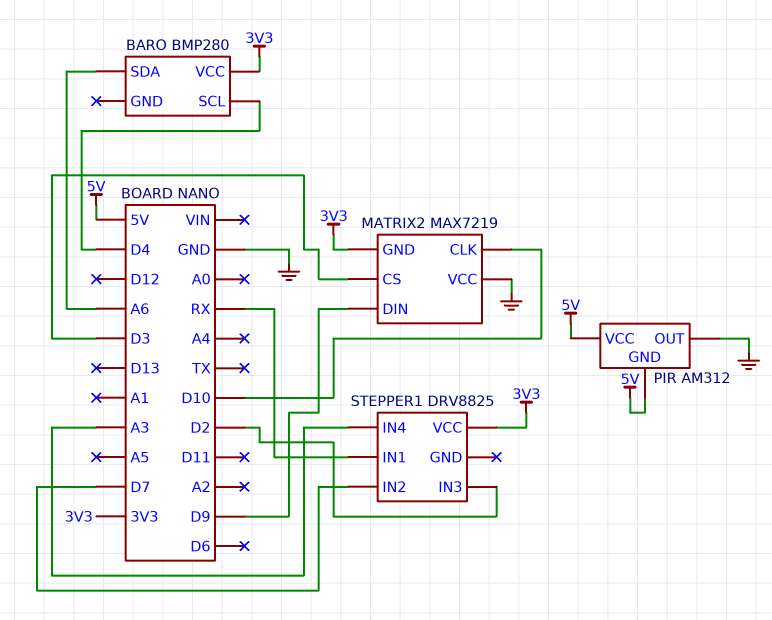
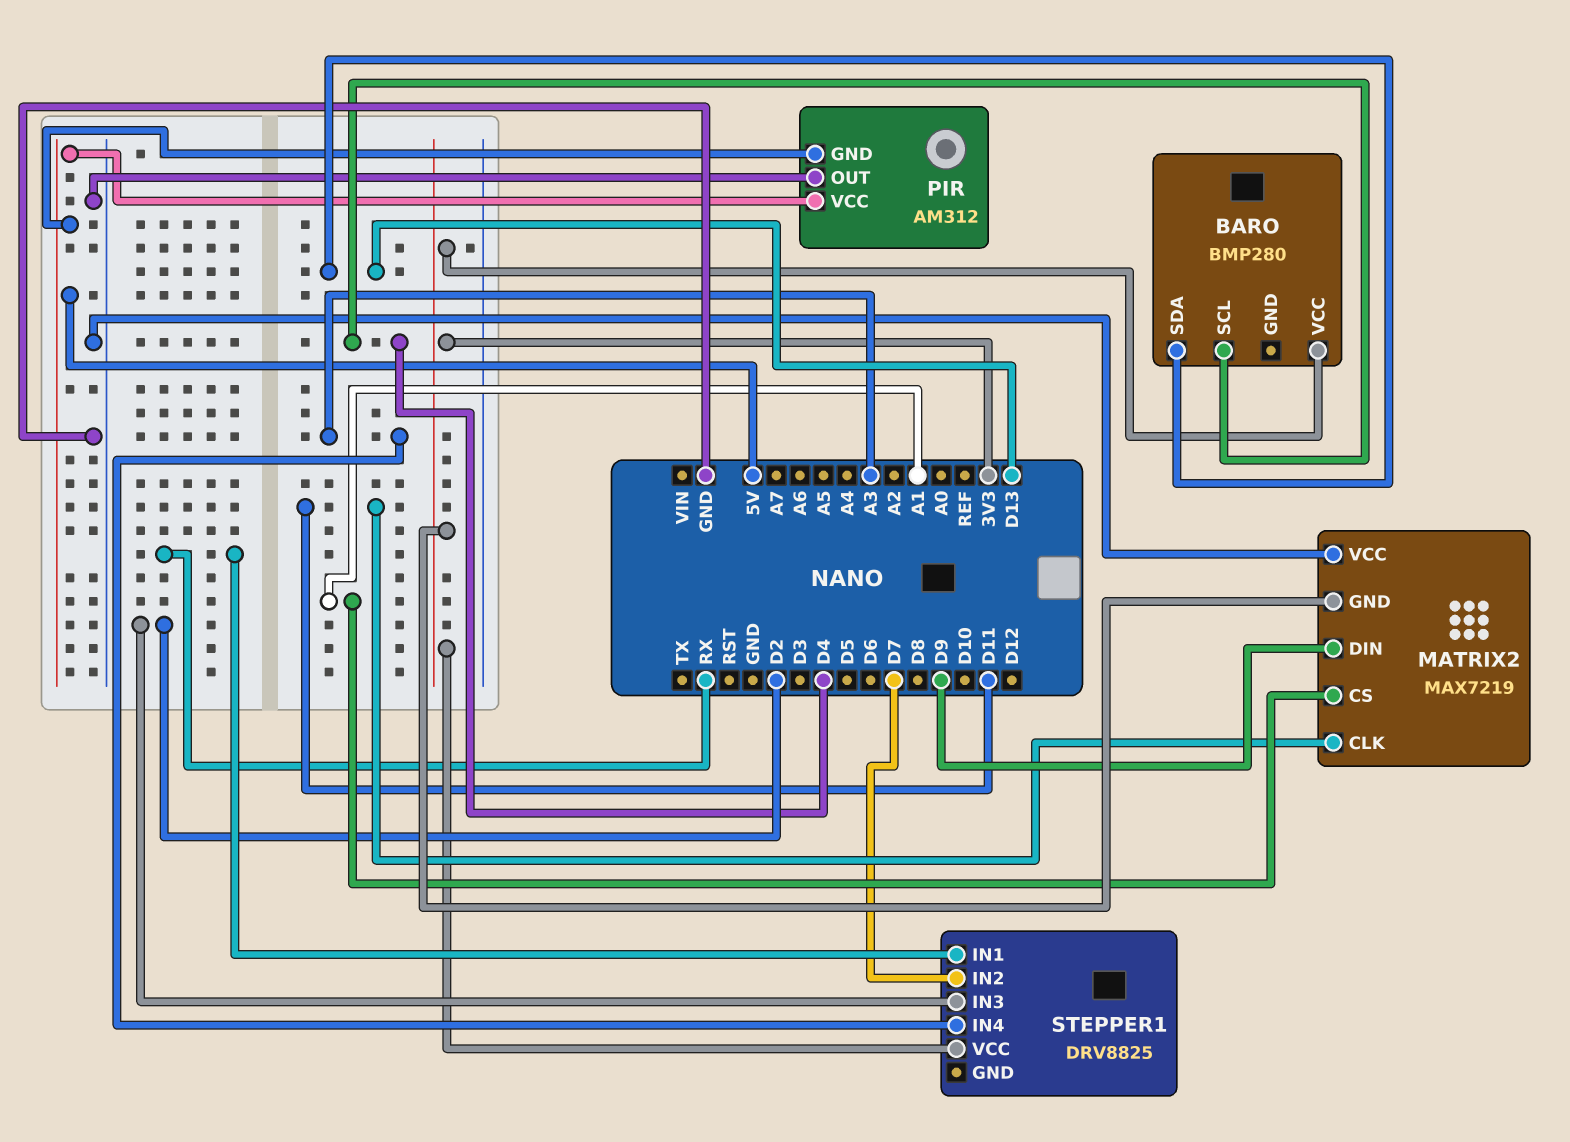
BARO pin SDA: A6 -> D13
MATRIX2 pin CLK: D10 -> D11
MATRIX2 pin CS: D3 -> A1

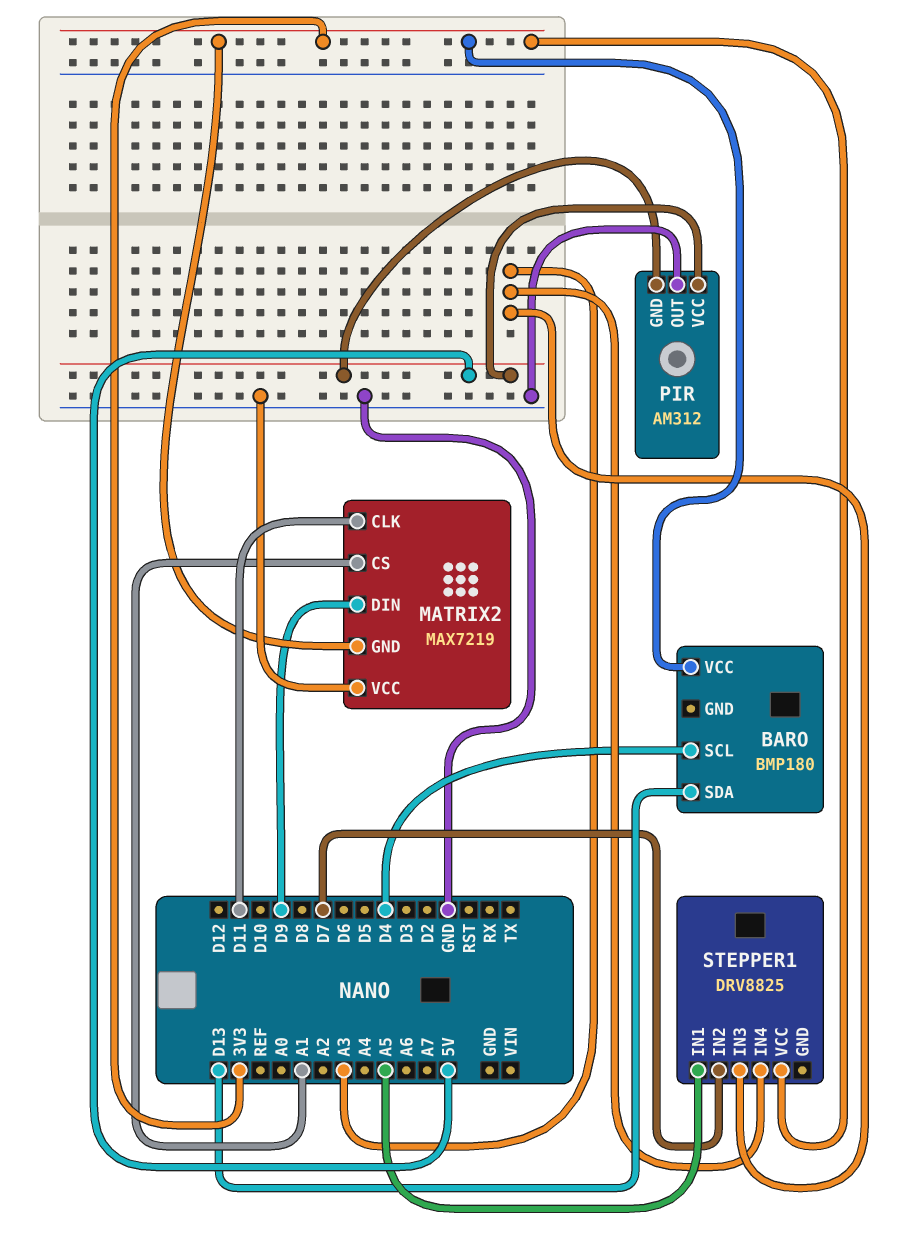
BARO: BMP280 -> BMP180
STEPPER1 pin IN1: RX -> A5
STEPPER1 pin IN3: D2 -> A3

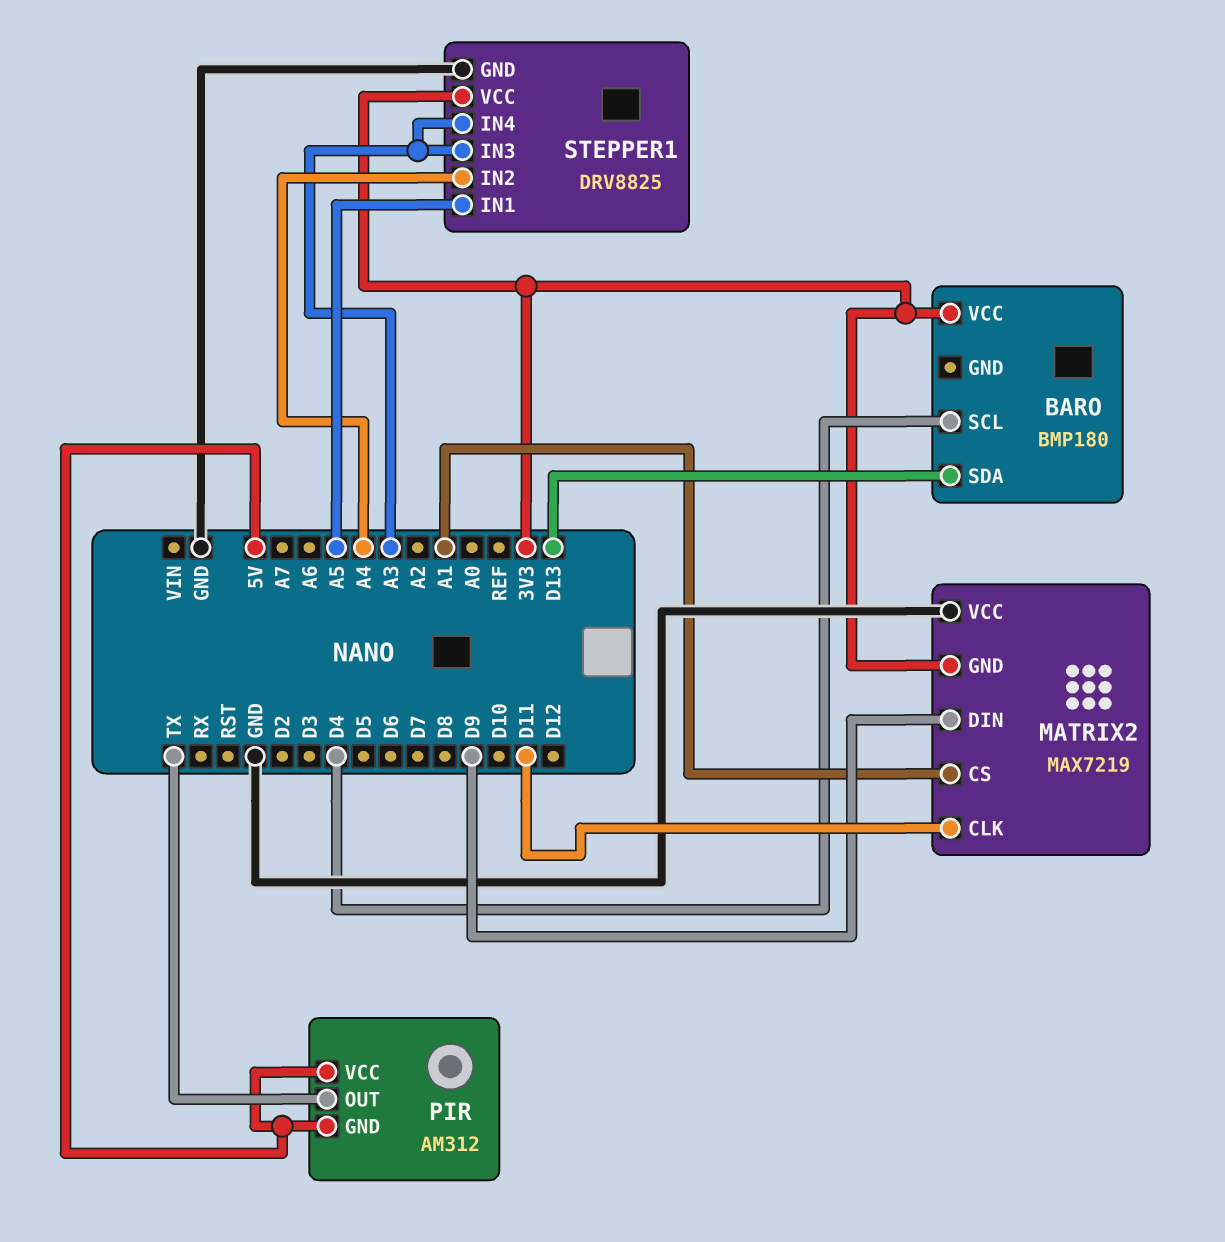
PIR pin OUT: GND -> TX
STEPPER1 pin GND: none -> GND
STEPPER1 pin IN2: D7 -> A4

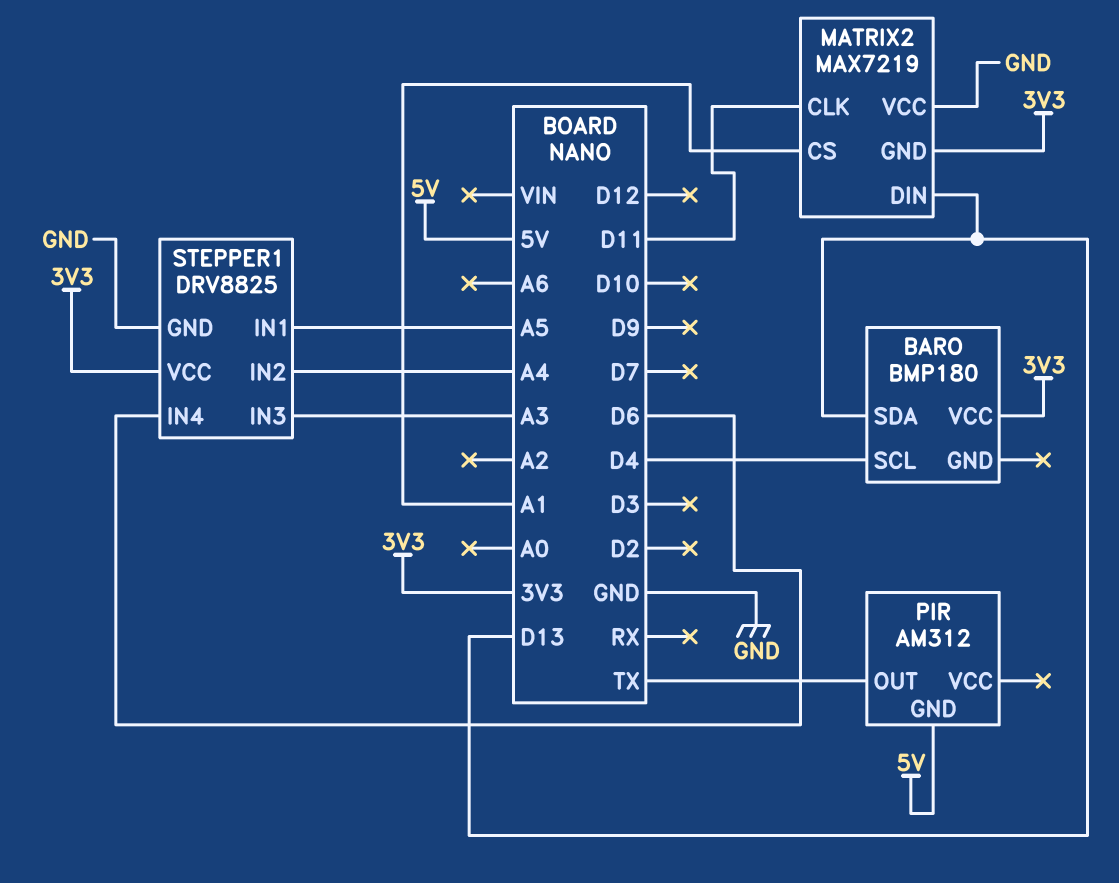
MATRIX2 pin DIN: D9 -> D13
PIR pin VCC: 5V -> none
STEPPER1 pin IN4: A3 -> D6

